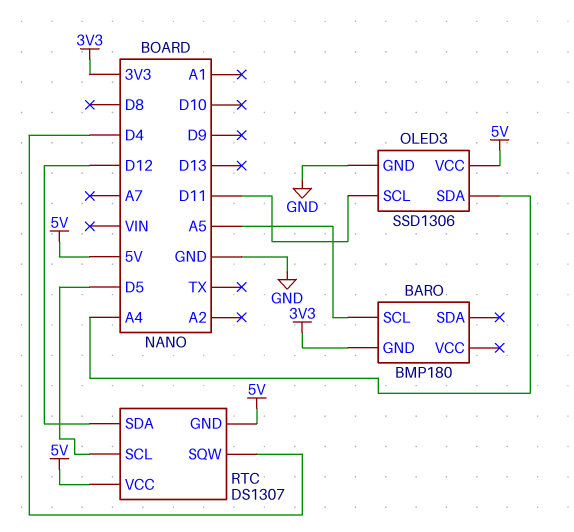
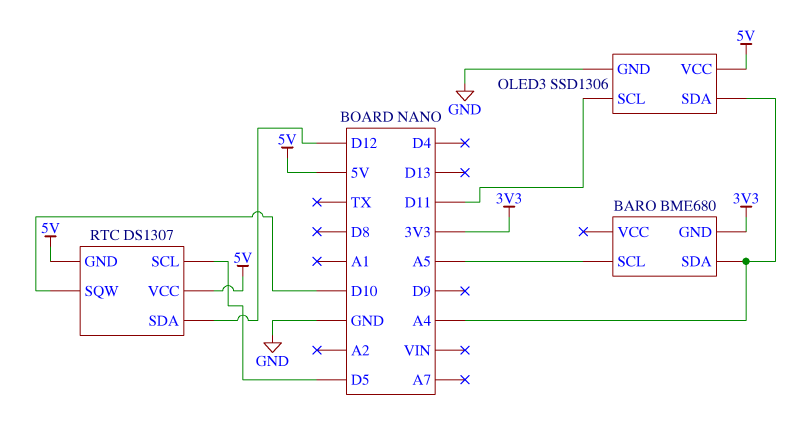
BARO: BMP180 -> BME680
BARO pin SDA: none -> A4
RTC pin SQW: D4 -> D10

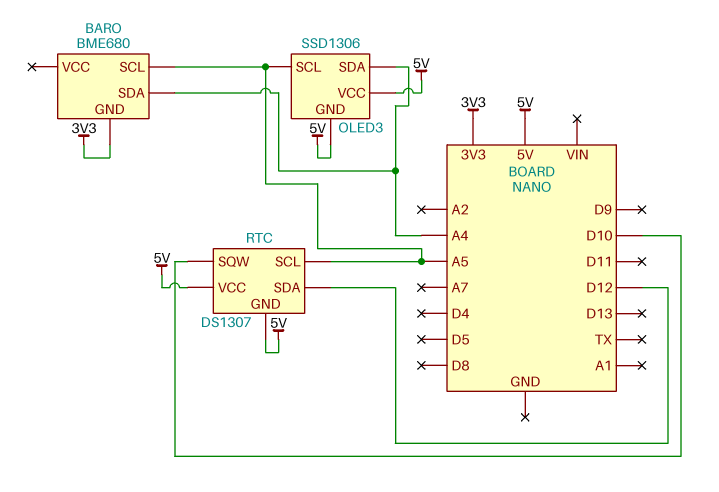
OLED3 pin GND: GND -> 5V
OLED3 pin SCL: D11 -> A5
RTC pin SCL: D5 -> A5

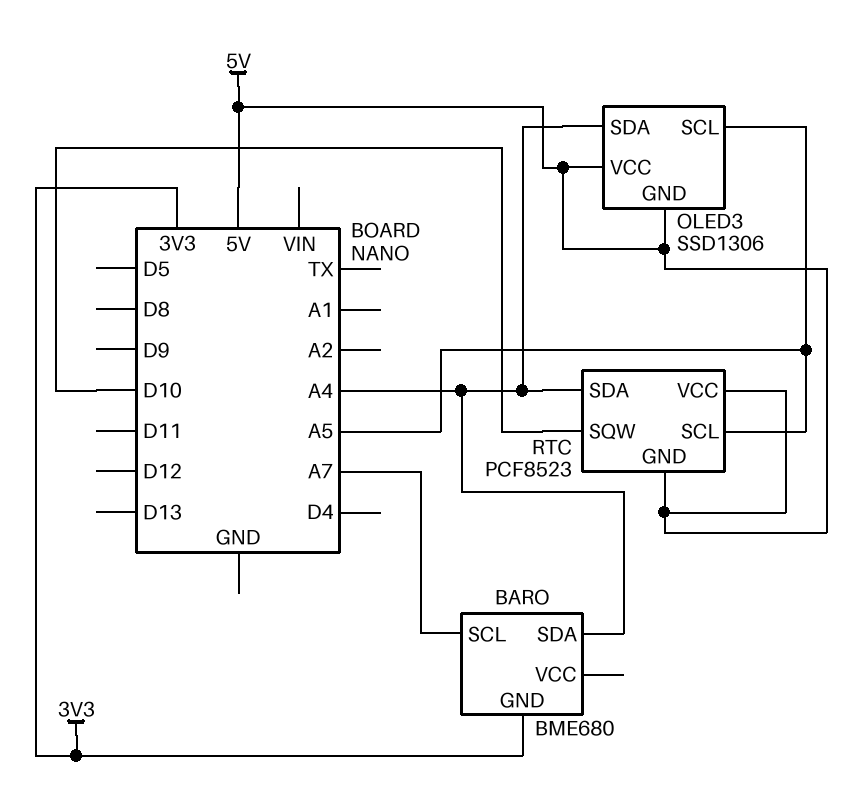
BARO pin SCL: A5 -> A7
RTC: DS1307 -> PCF8523
RTC pin SDA: D12 -> A4

